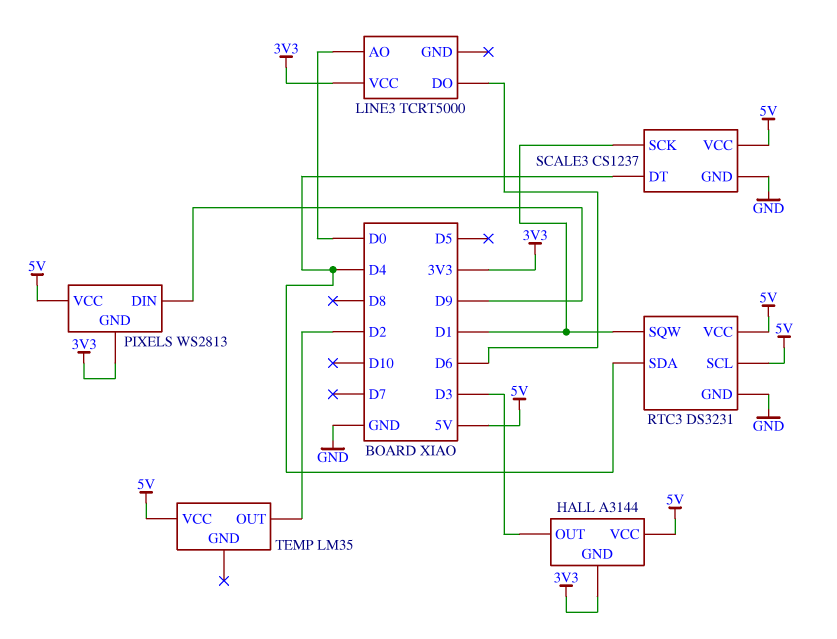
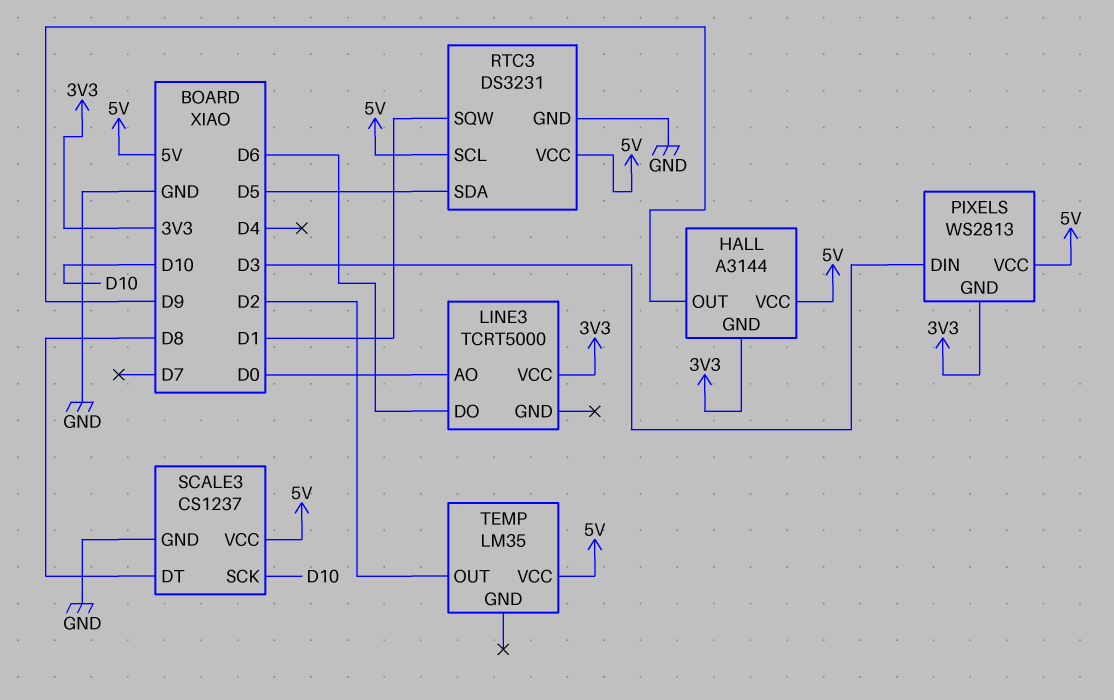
HALL pin OUT: D3 -> D9
PIXELS pin DIN: D9 -> D3
RTC3 pin SDA: D4 -> D5
SCALE3 pin DT: D4 -> D8
SCALE3 pin SCK: D1 -> D10

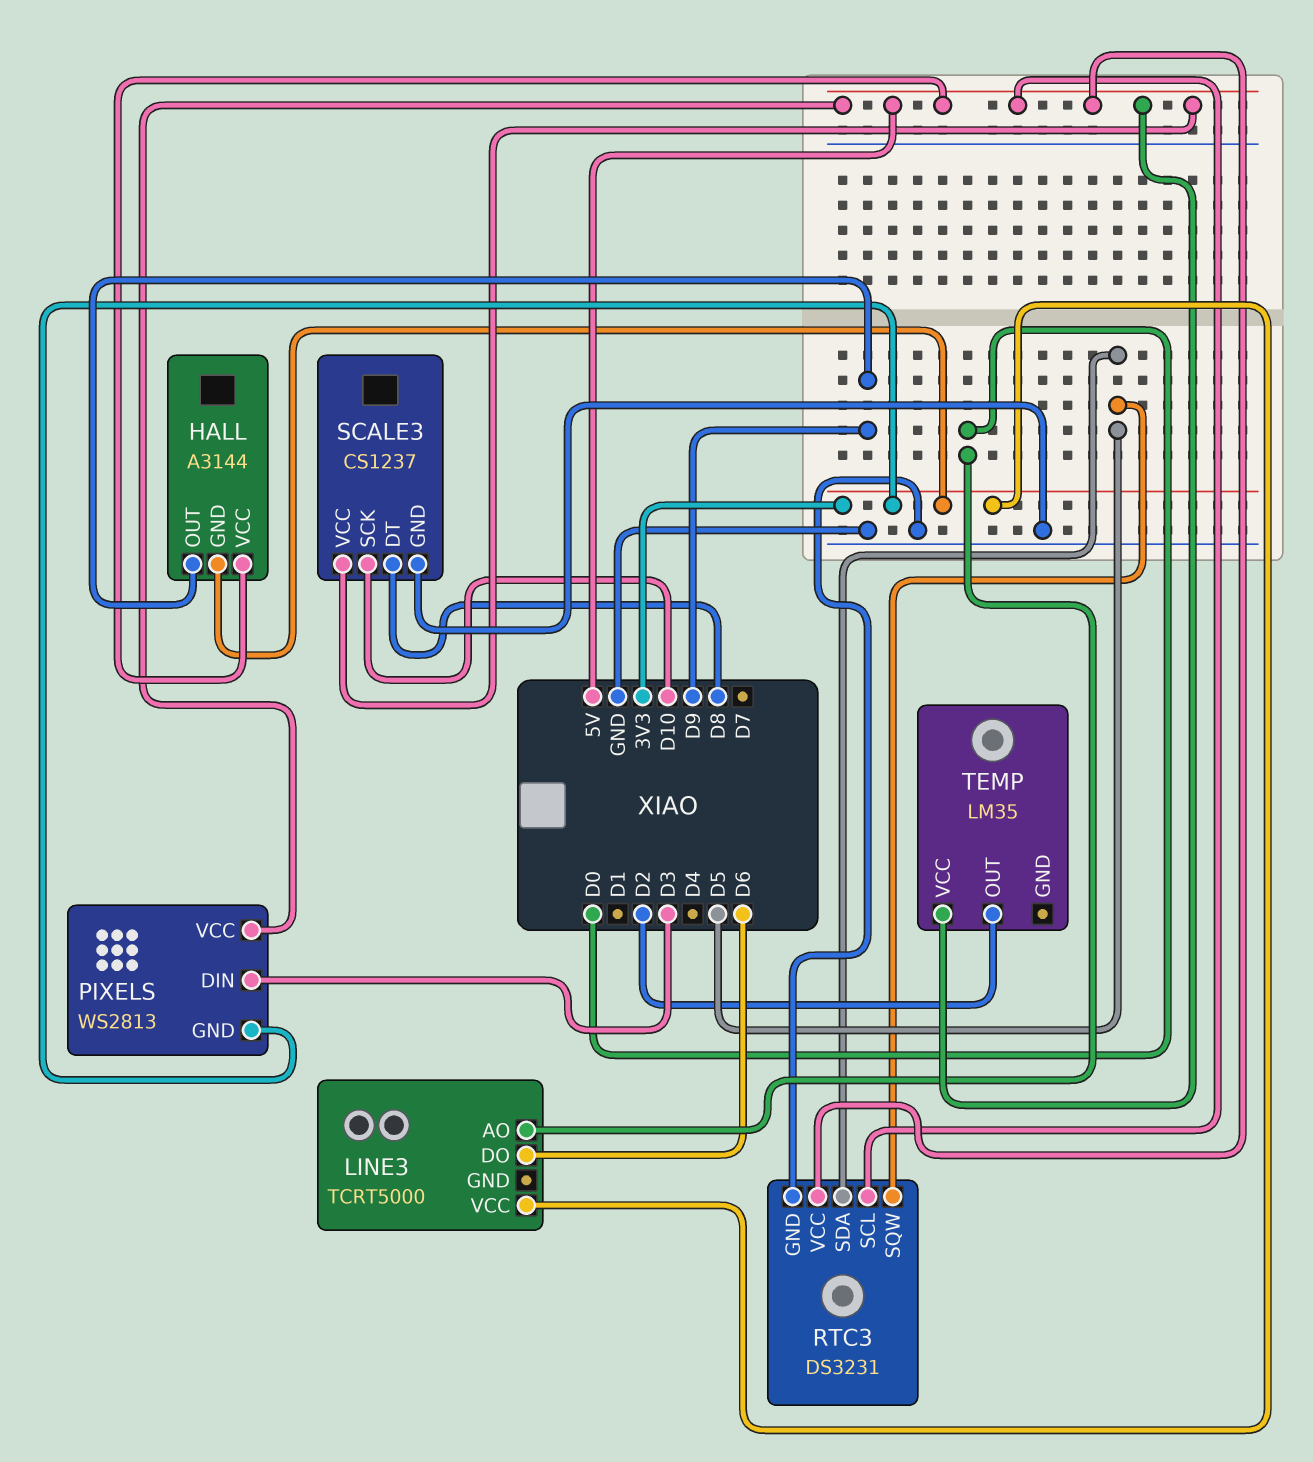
RTC3 pin SQW: D1 -> D5

